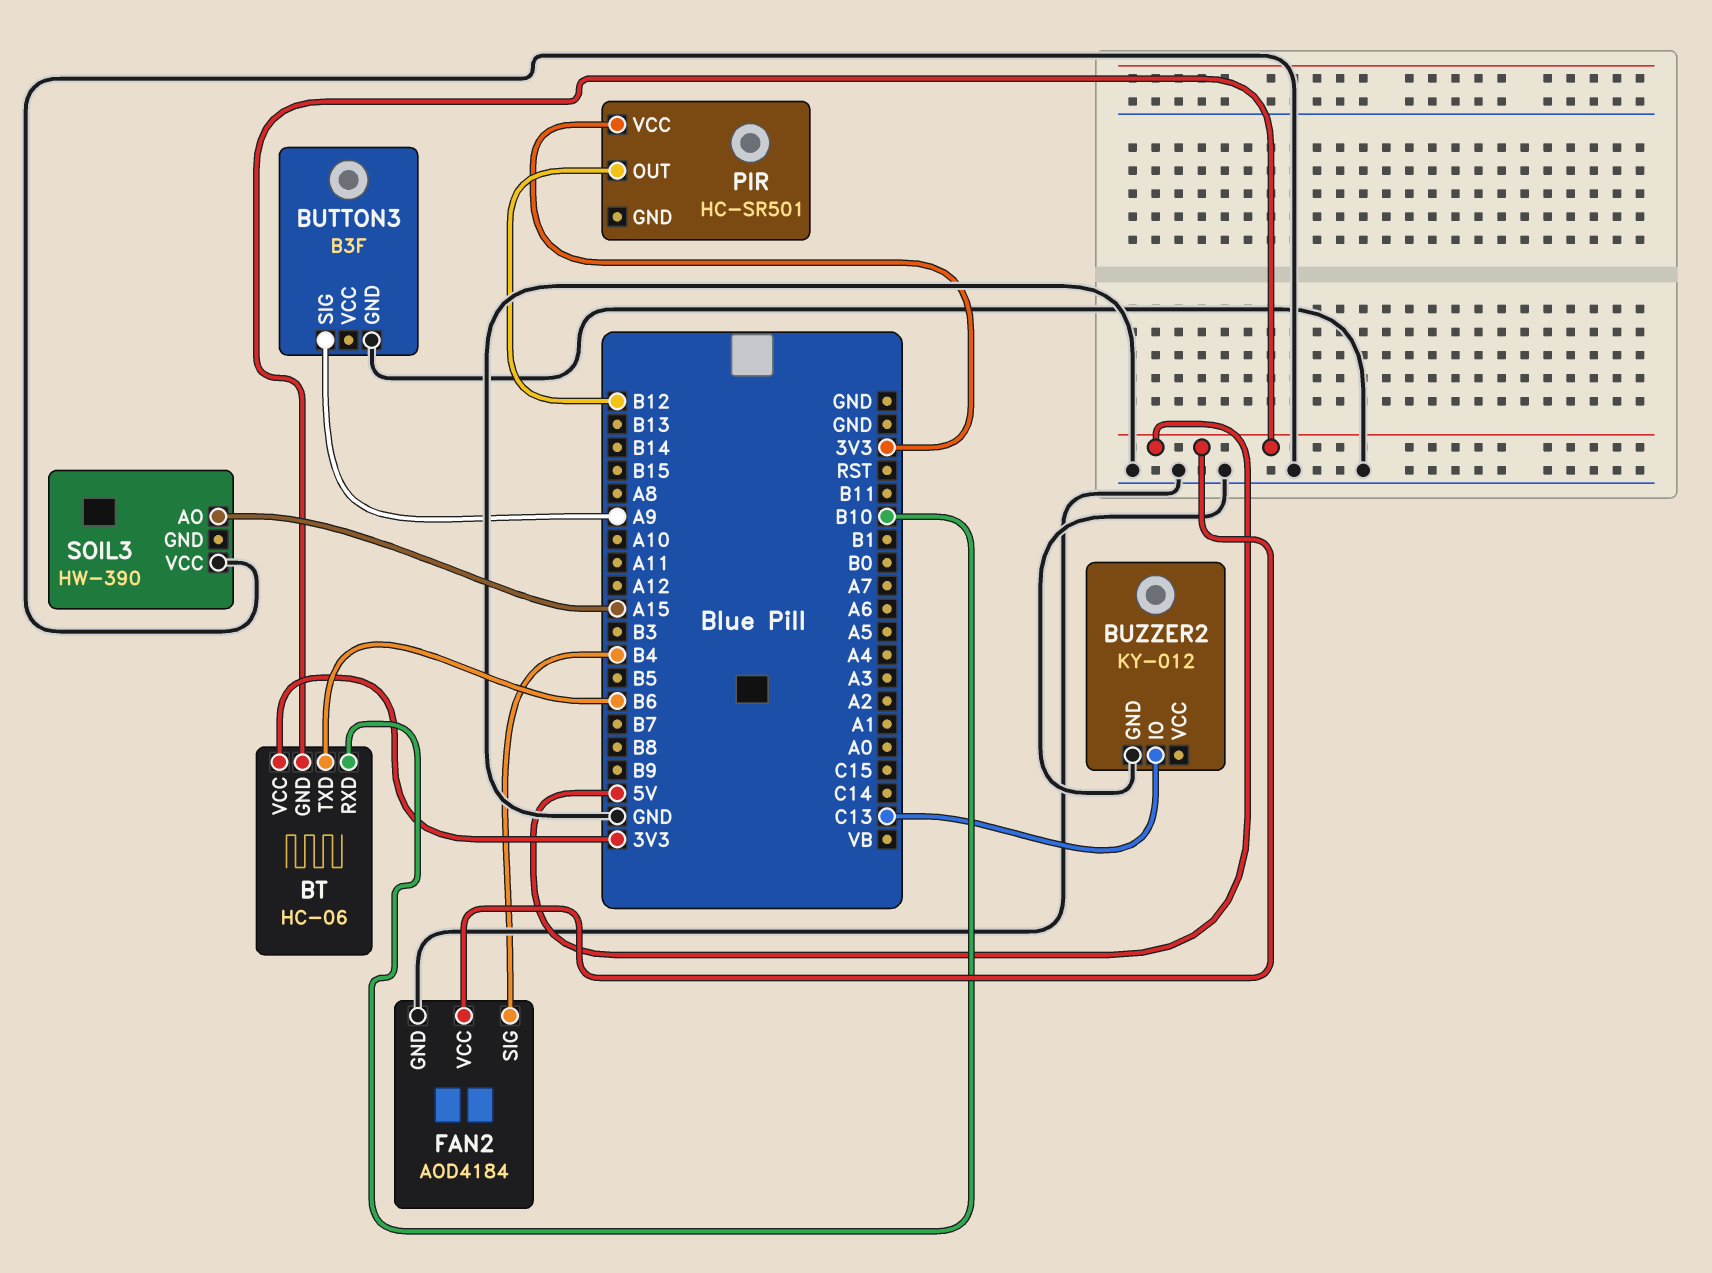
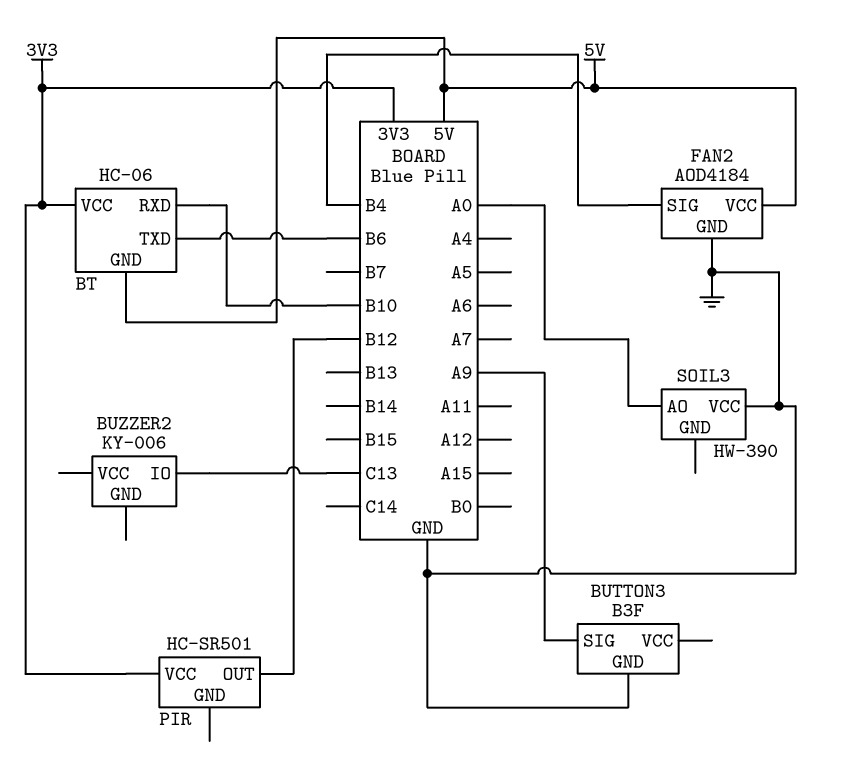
BUZZER2: KY-012 -> KY-006
BUZZER2 pin GND: GND -> none
SOIL3 pin AO: A15 -> A0

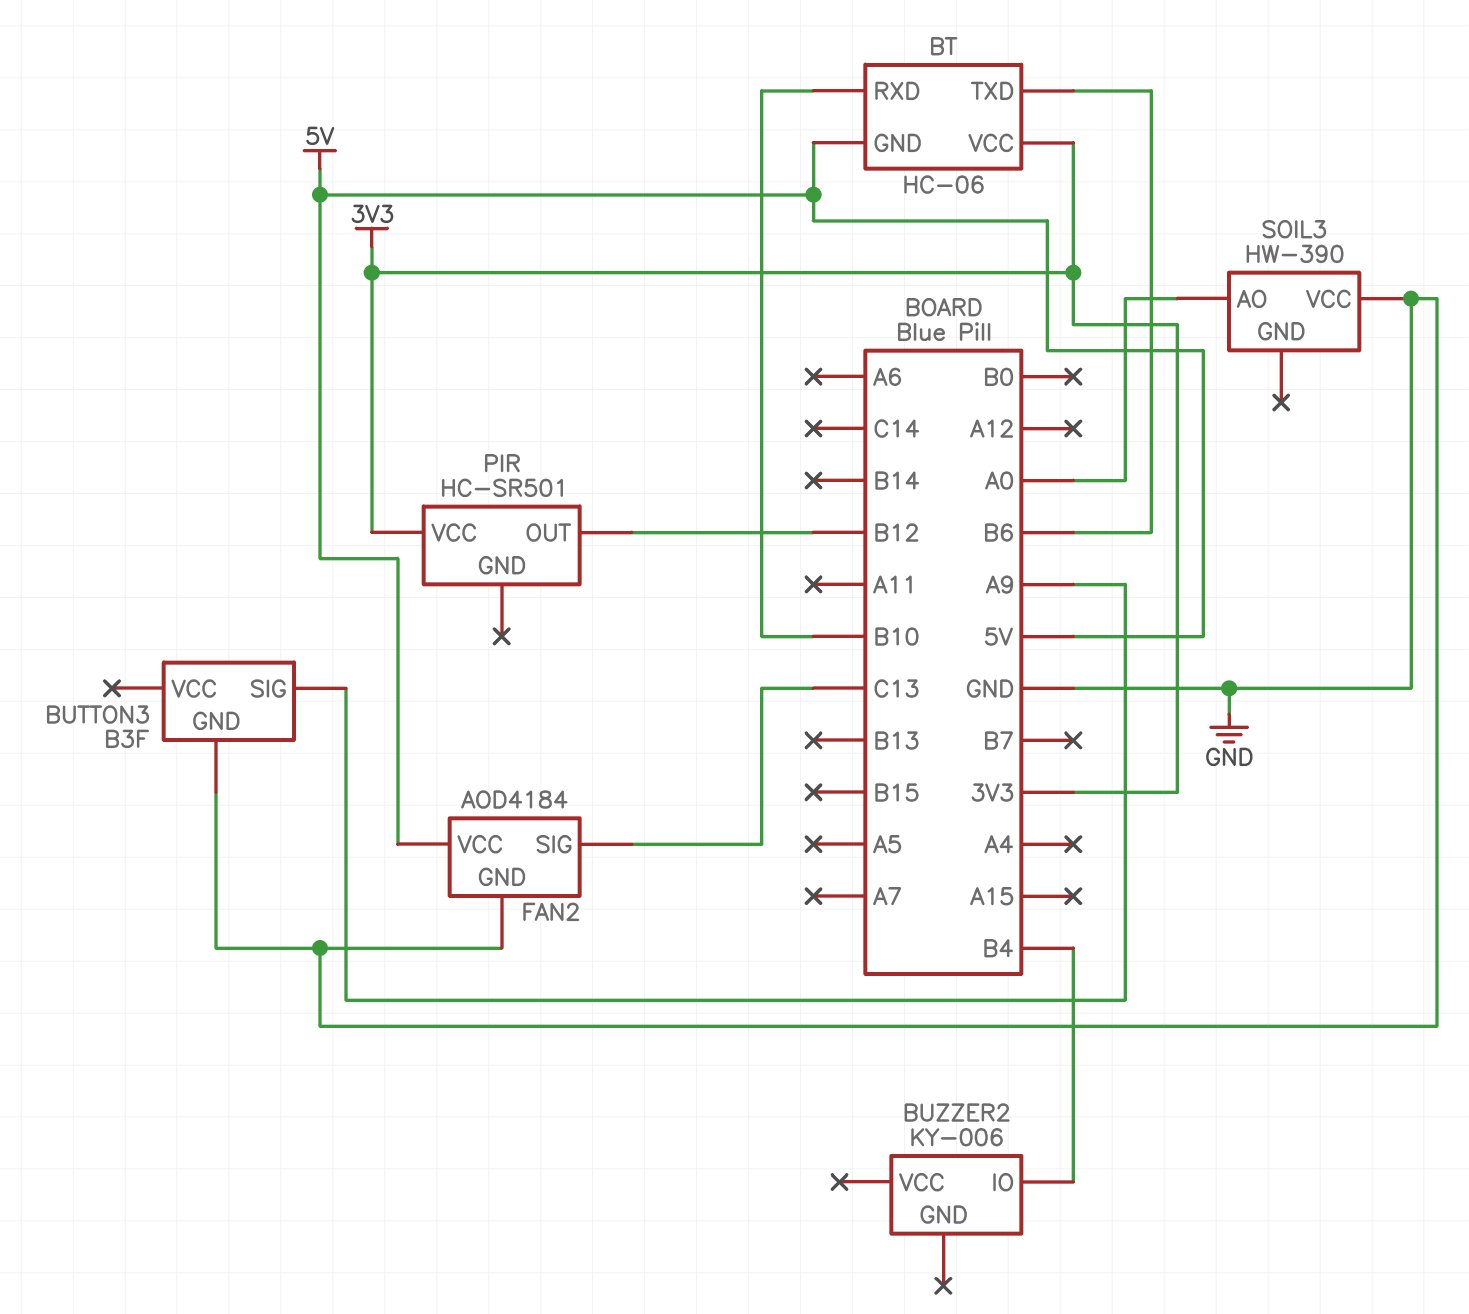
BUZZER2 pin IO: C13 -> B4
FAN2 pin SIG: B4 -> C13

